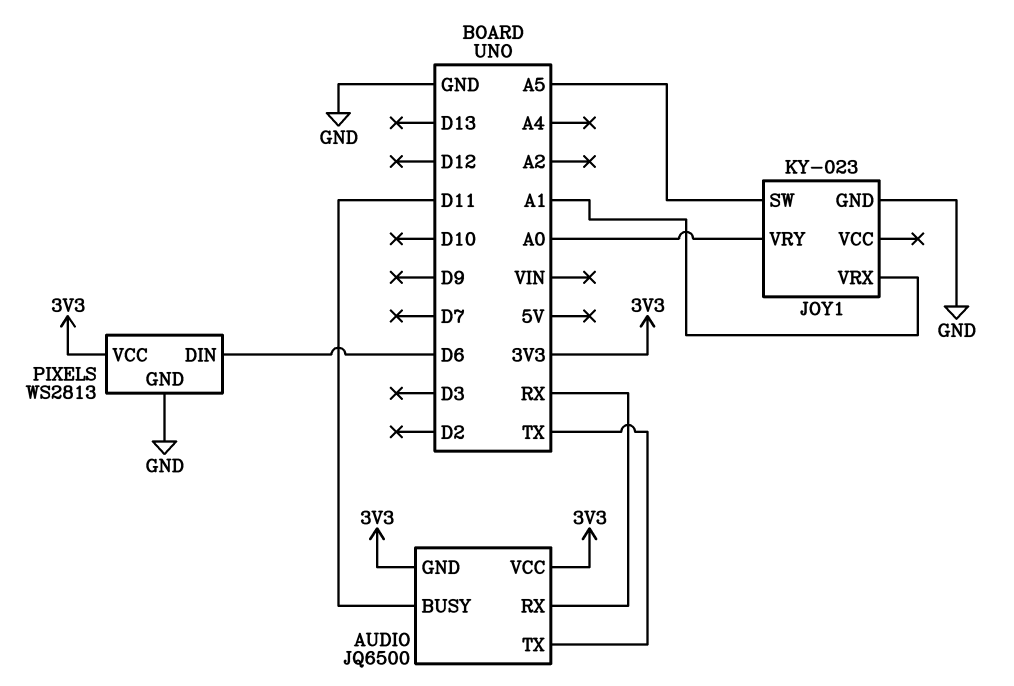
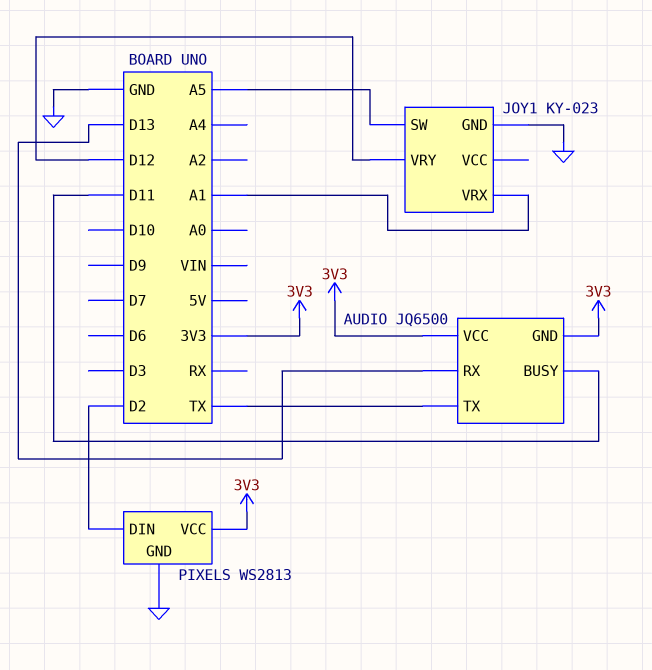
AUDIO pin RX: RX -> D13
JOY1 pin VRY: A0 -> D12
PIXELS pin DIN: D6 -> D2

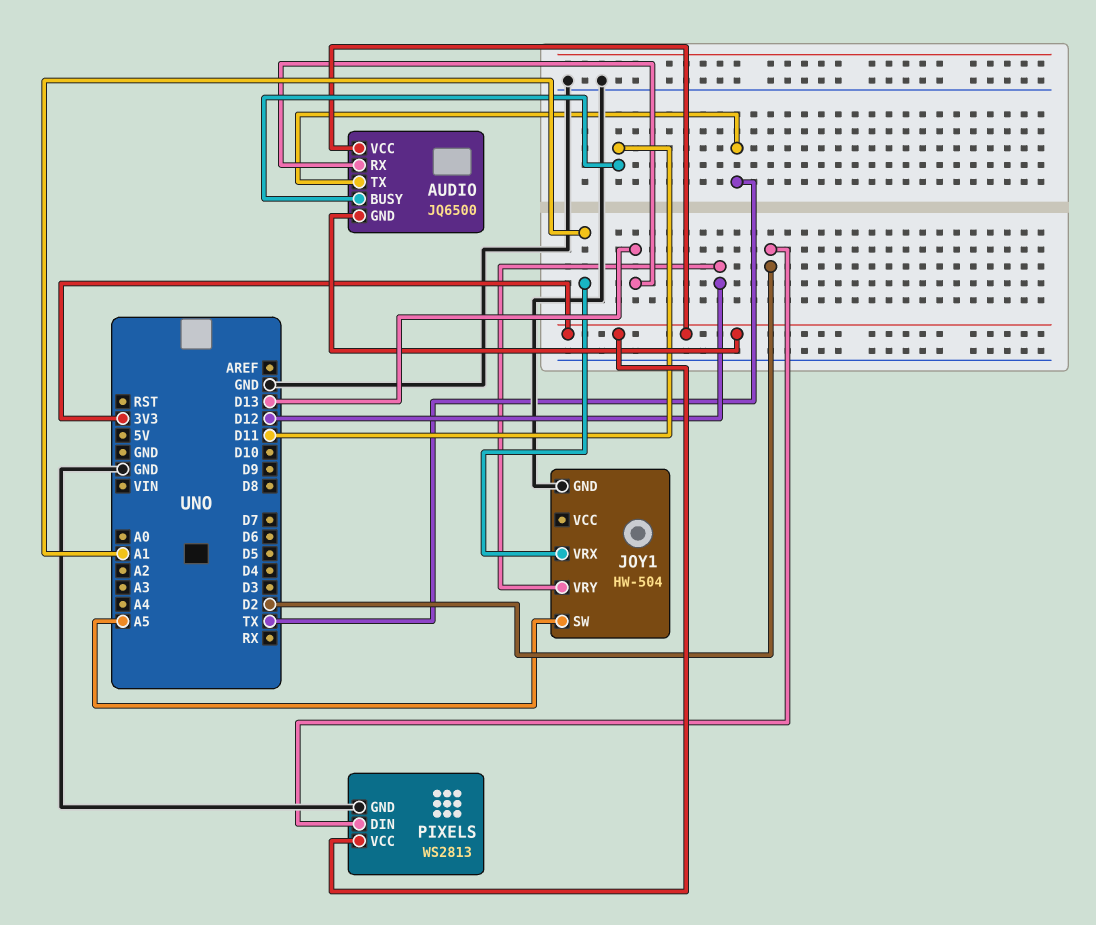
JOY1: KY-023 -> HW-504

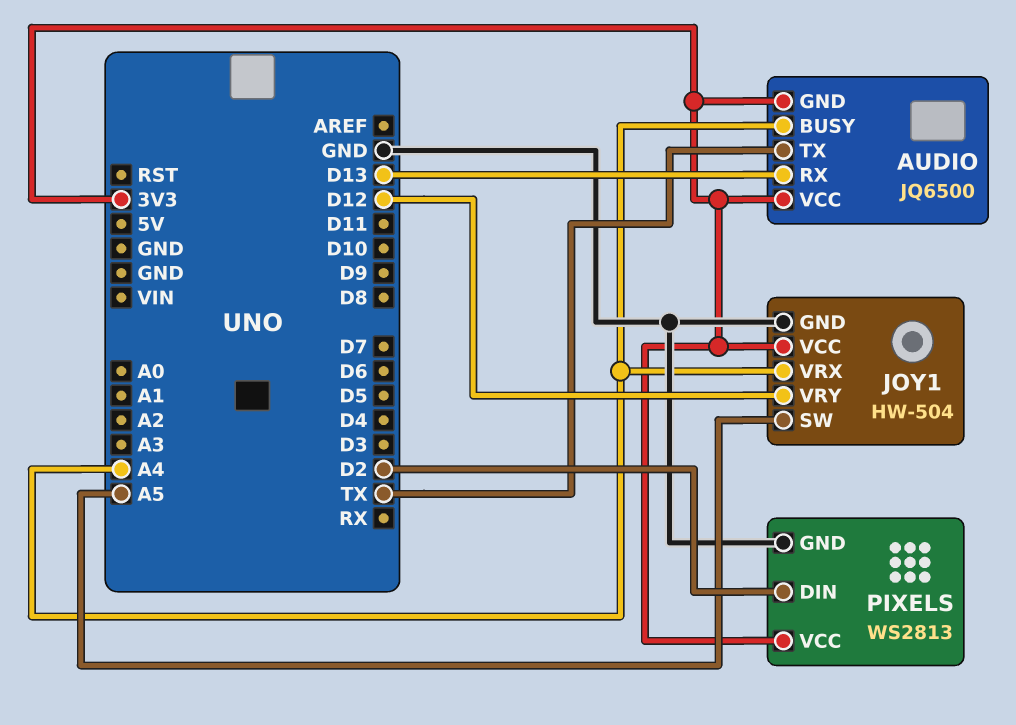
AUDIO pin BUSY: D11 -> A4
JOY1 pin VCC: none -> 3V3
JOY1 pin VRX: A1 -> A4

